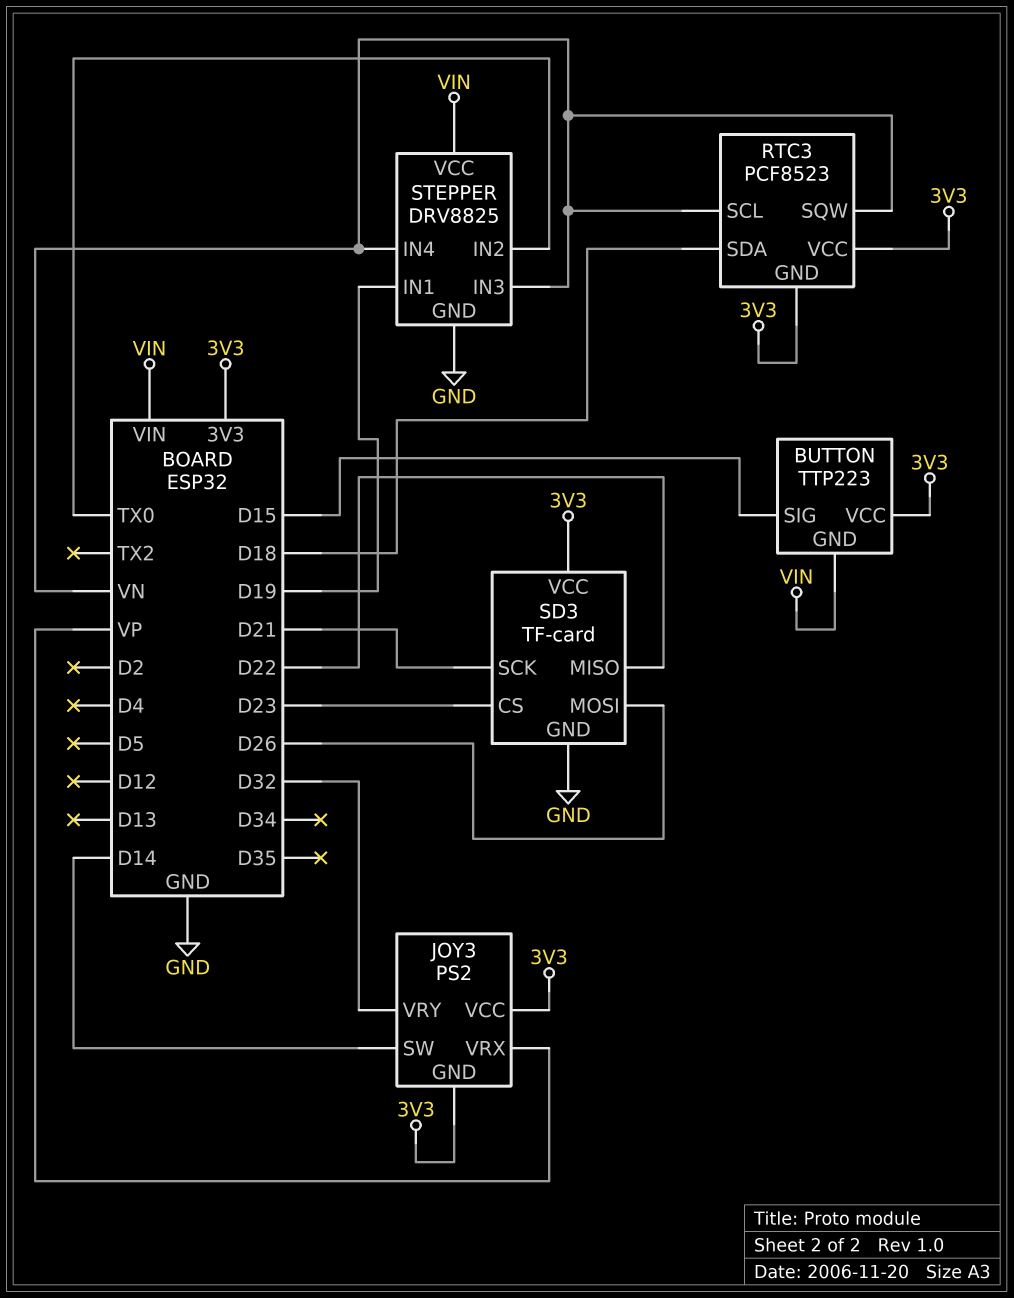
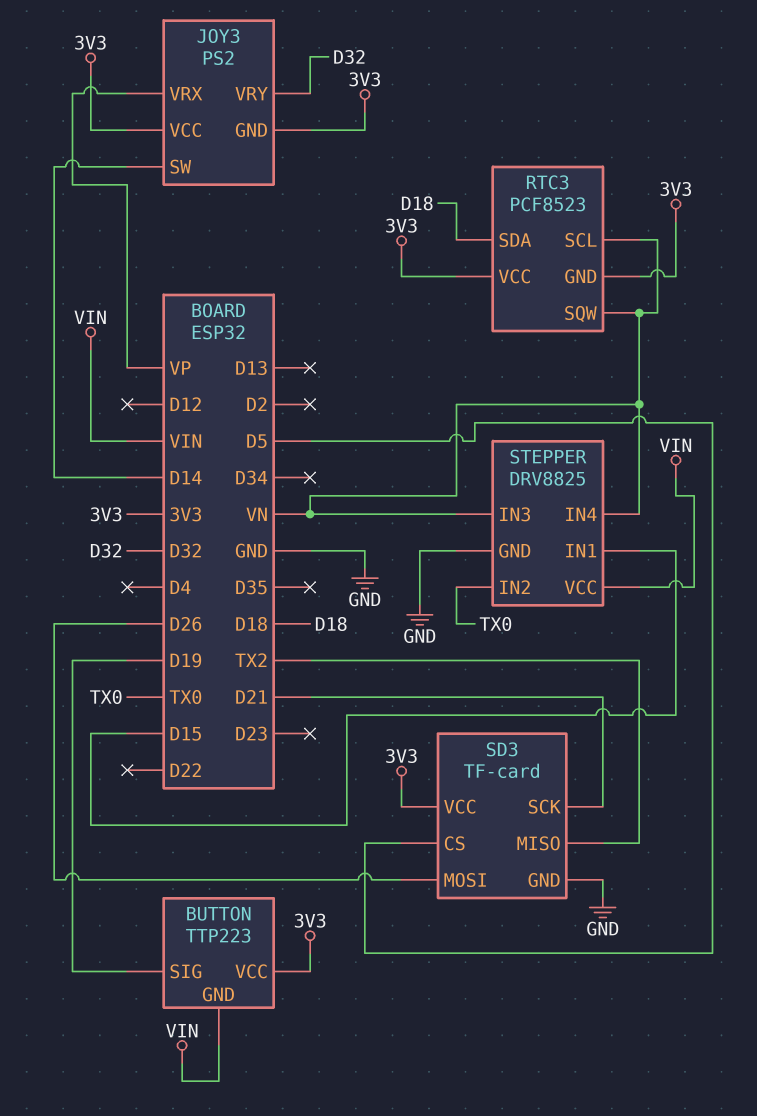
BUTTON pin SIG: D15 -> D19
SD3 pin CS: D23 -> D5
SD3 pin MISO: D22 -> TX2
STEPPER pin IN1: D19 -> D15

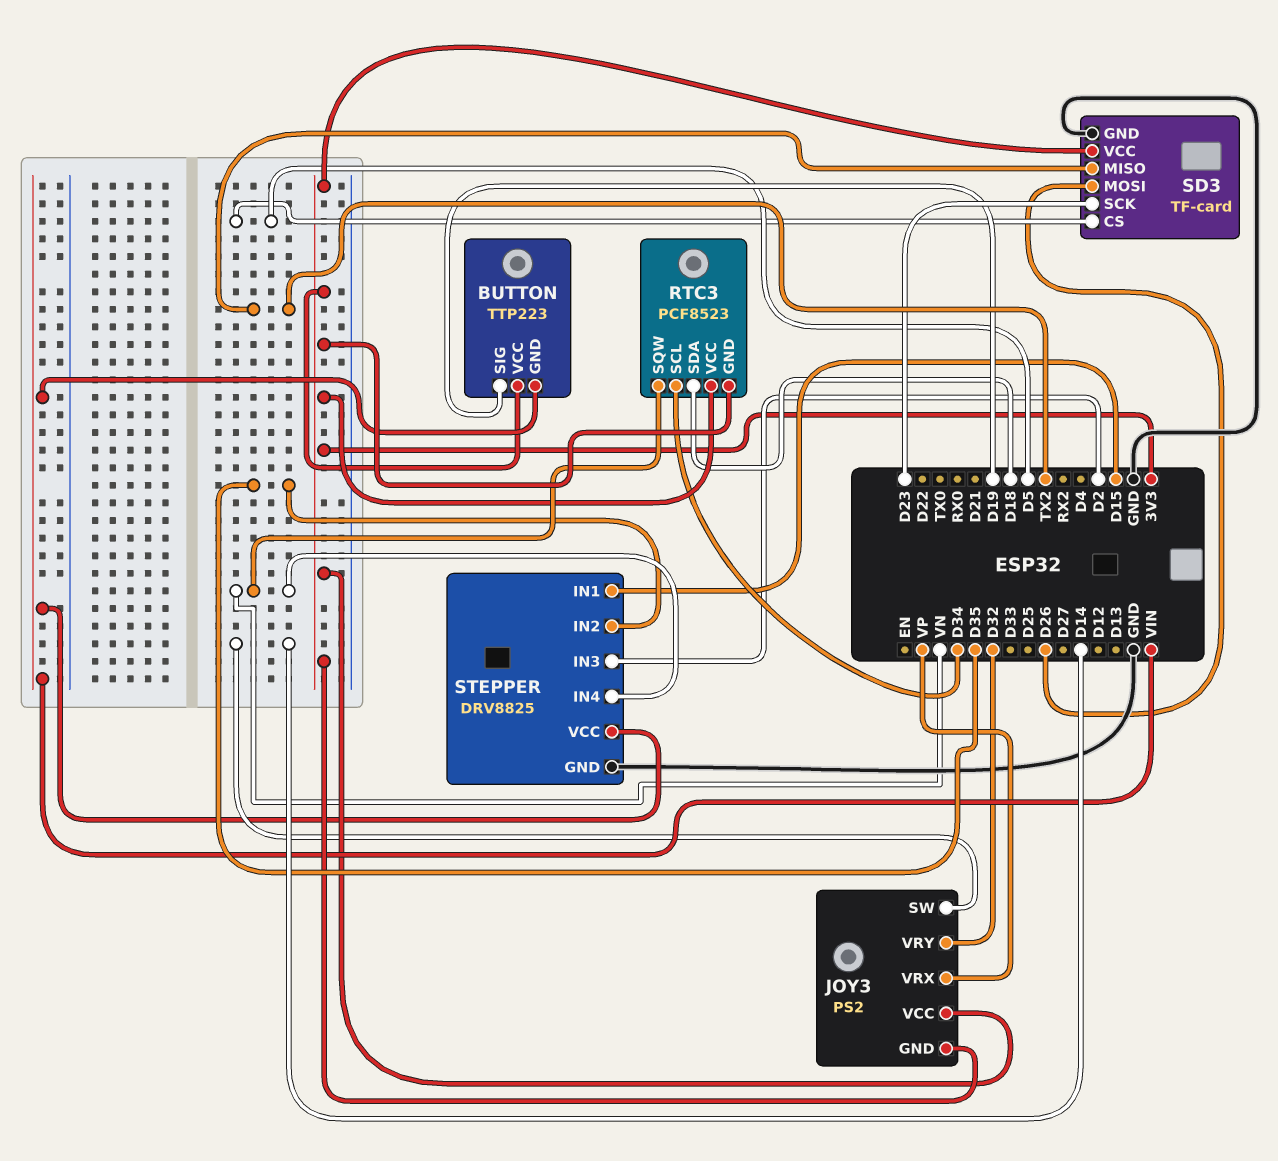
RTC3 pin SCL: VN -> D34
SD3 pin SCK: D21 -> D23
STEPPER pin IN2: TX0 -> D35
STEPPER pin IN3: VN -> D2

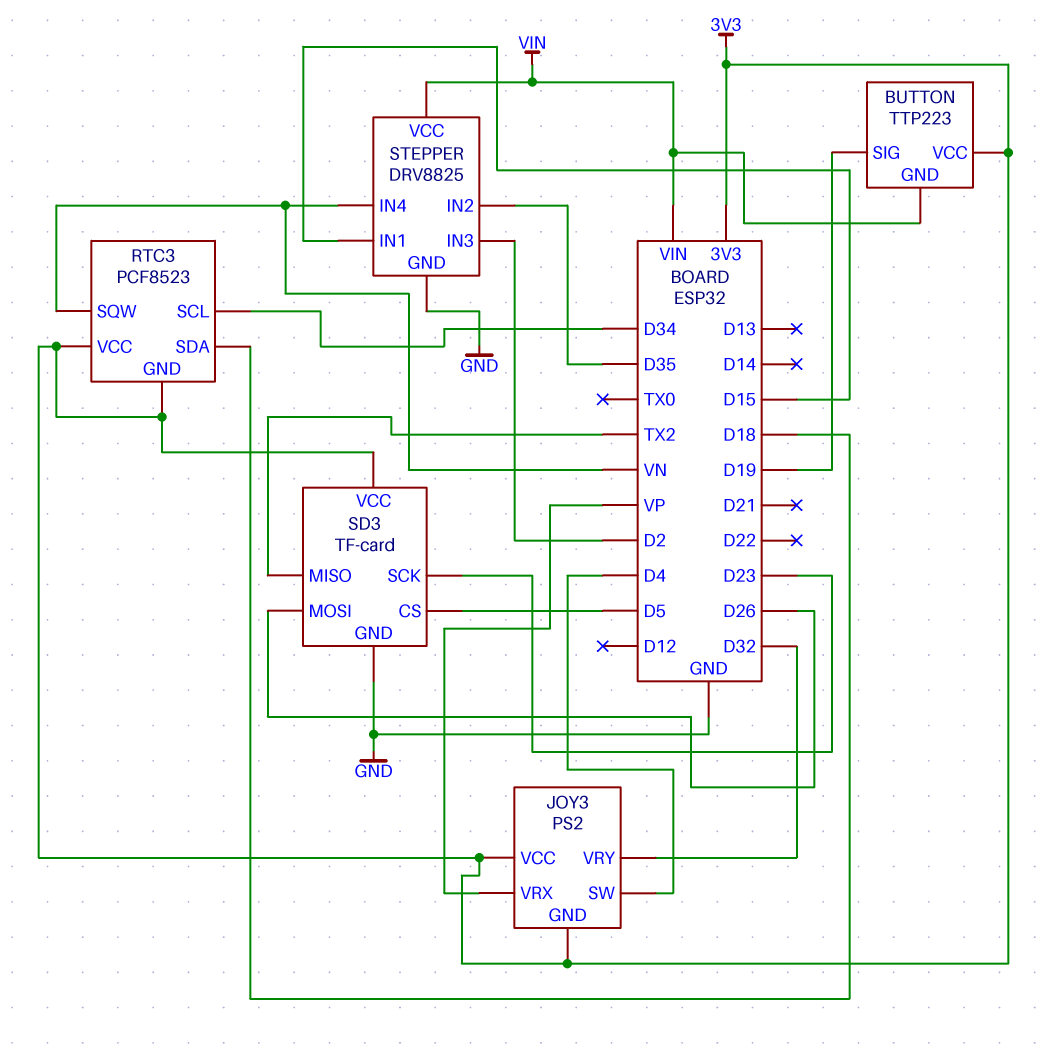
JOY3 pin SW: D14 -> D4

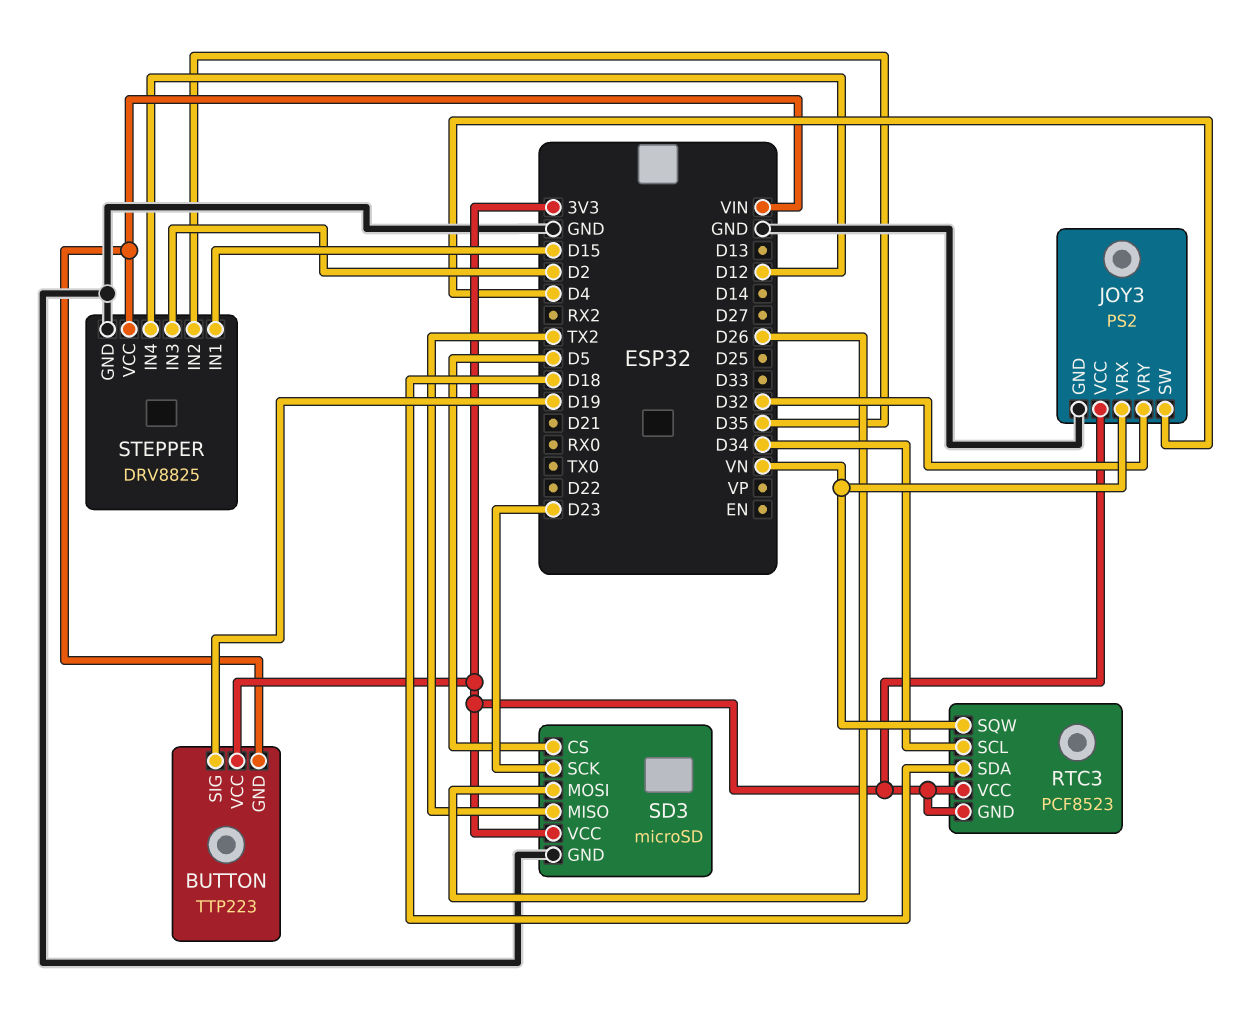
JOY3 pin GND: 3V3 -> GND
JOY3 pin VRX: VP -> VN
SD3: TF-card -> microSD
STEPPER pin IN4: VN -> D12

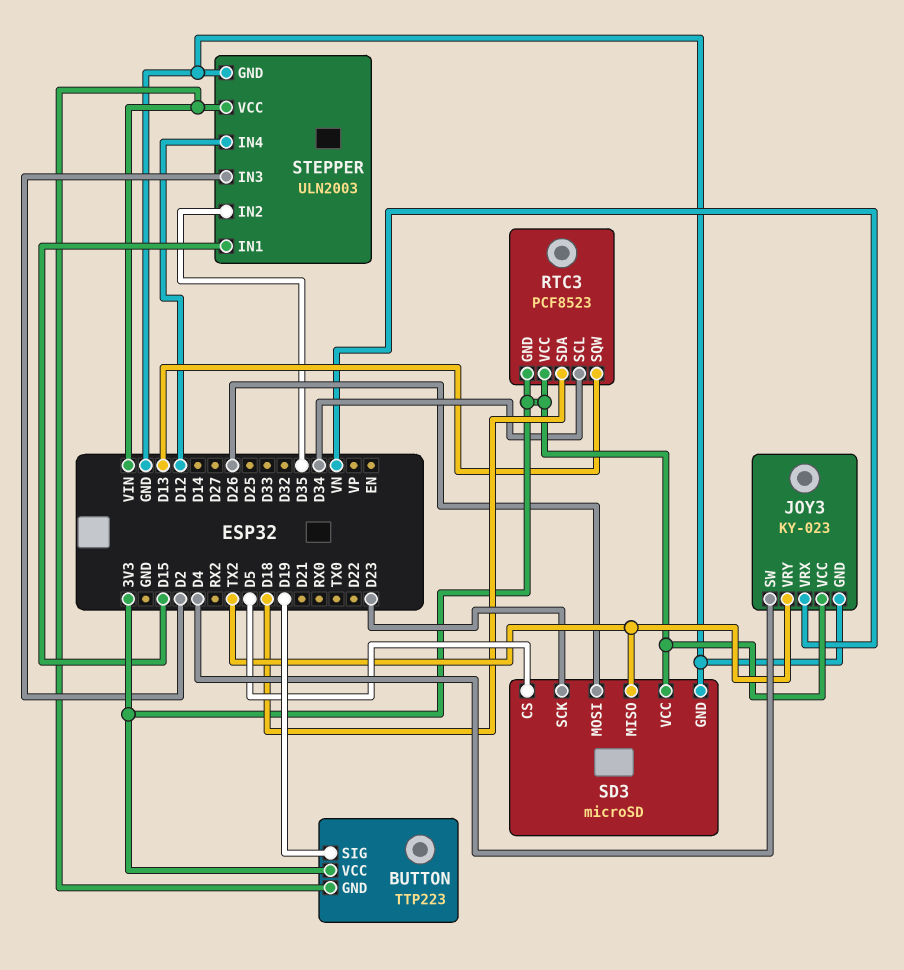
JOY3: PS2 -> KY-023
JOY3 pin VRY: D32 -> TX2
RTC3 pin SQW: VN -> D13
STEPPER: DRV8825 -> ULN2003

